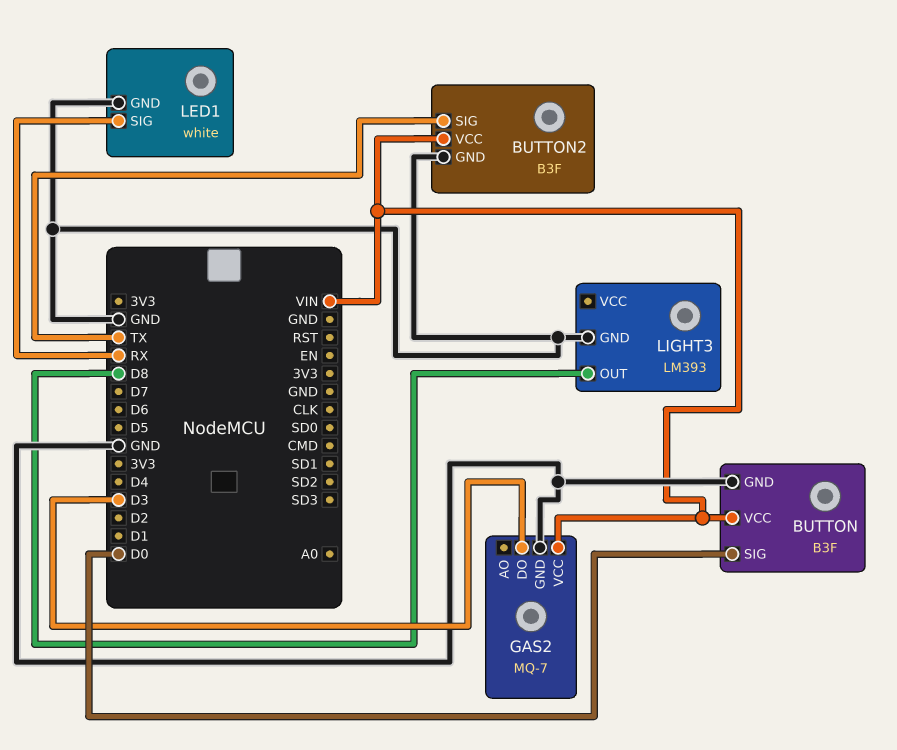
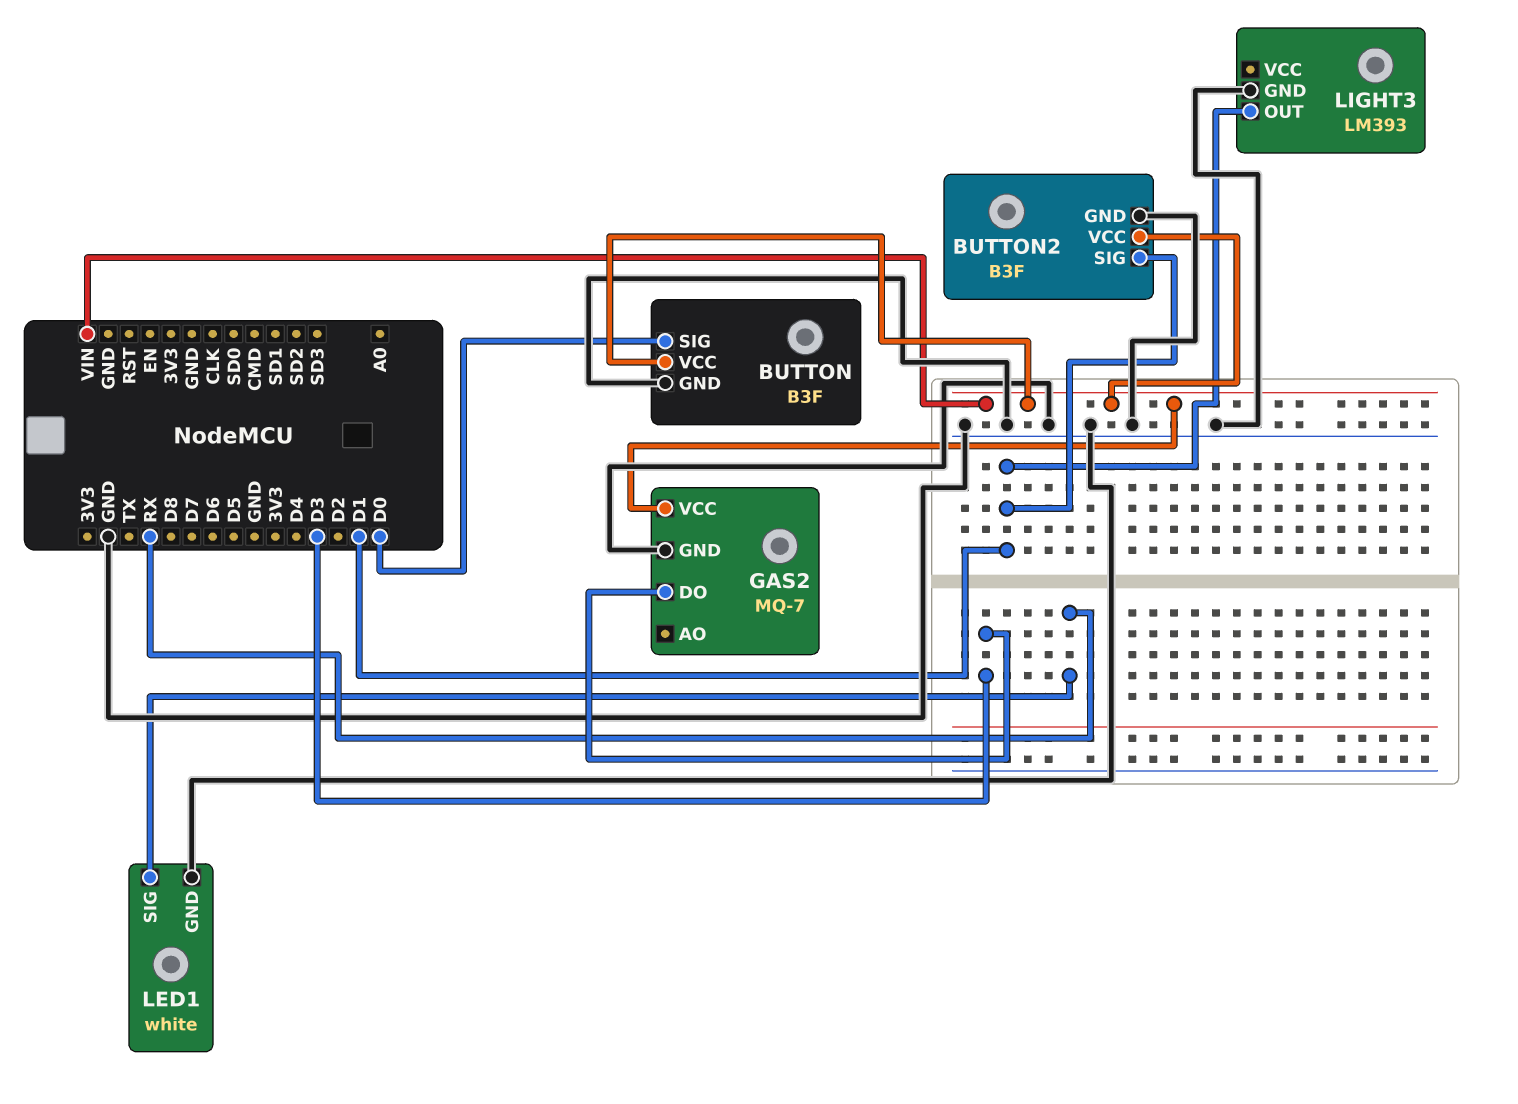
BUTTON2 pin SIG: TX -> D1
LIGHT3 pin OUT: D8 -> D1

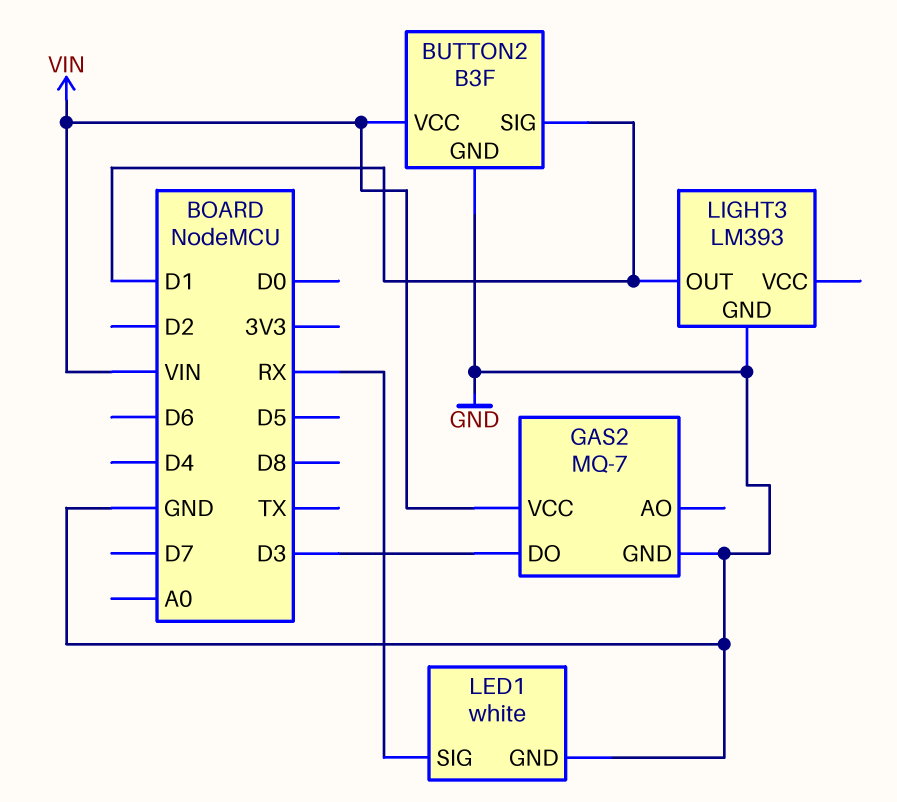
BUTTON: B3F -> none
BUTTON pin GND: GND -> none
BUTTON pin SIG: D0 -> none
BUTTON pin VCC: VIN -> none

